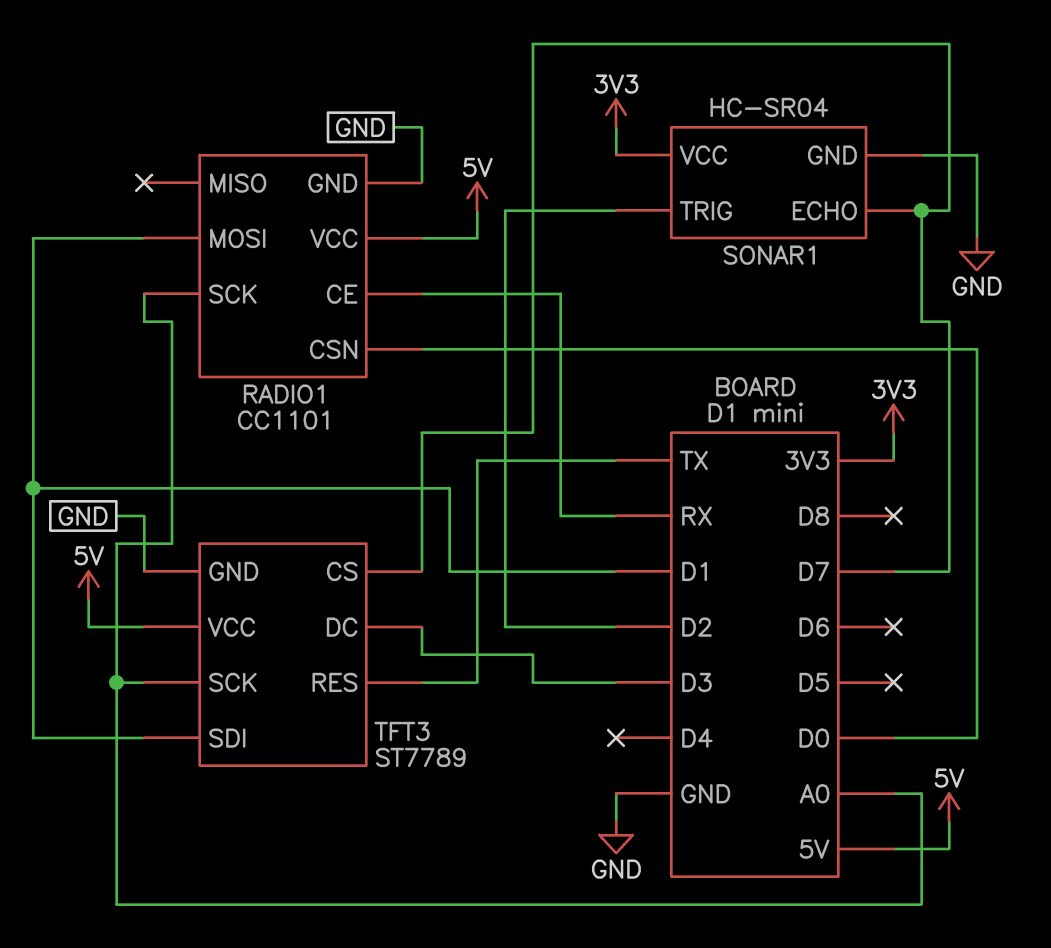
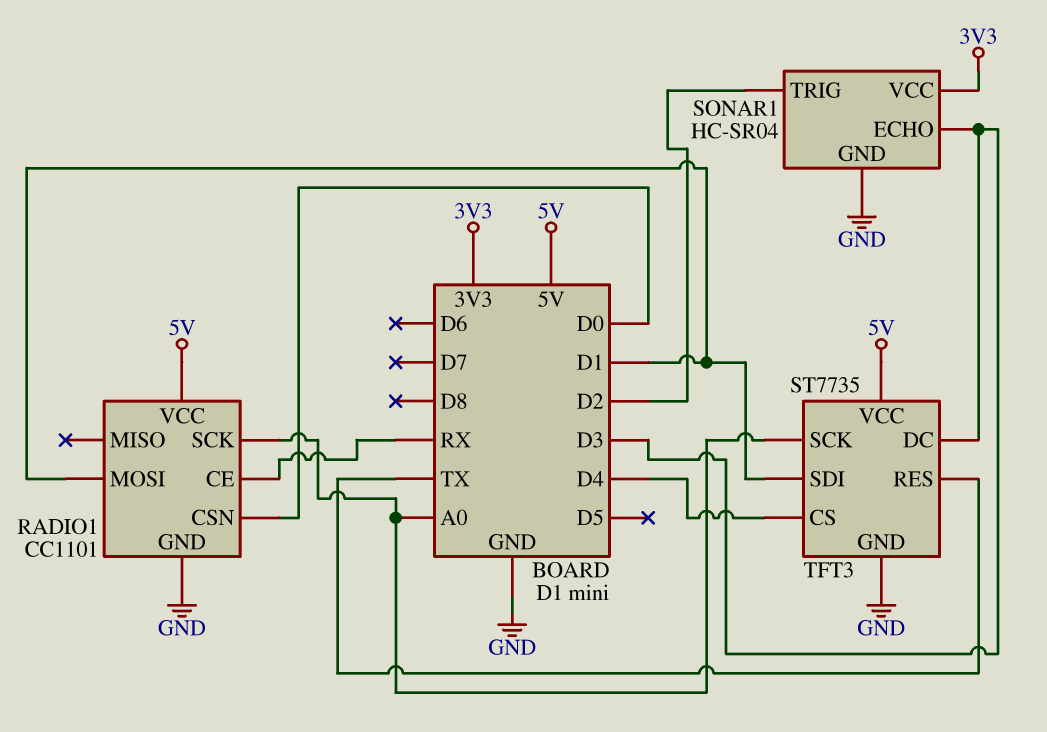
SONAR1 pin ECHO: D7 -> D3
TFT3: ST7789 -> ST7735
TFT3 pin CS: D7 -> D4

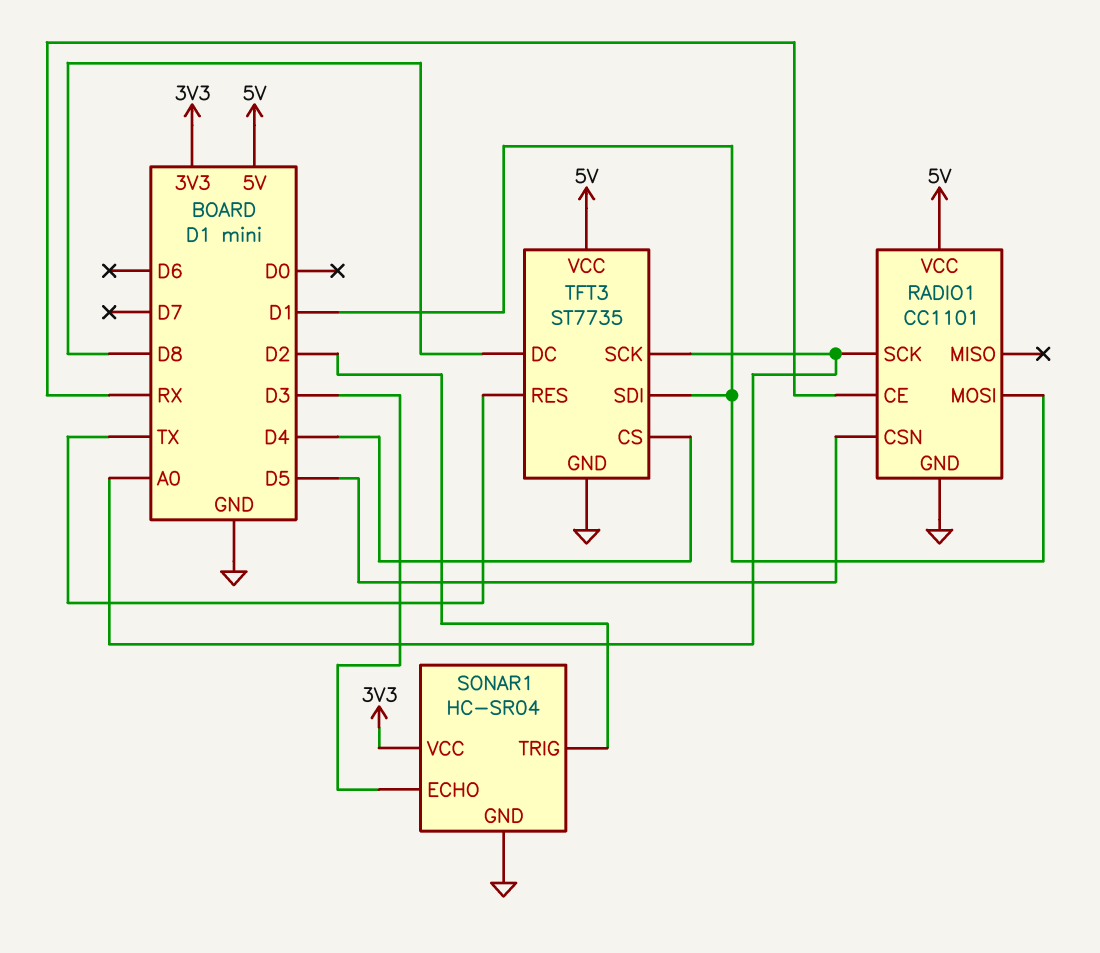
RADIO1 pin CSN: D0 -> D5
TFT3 pin DC: D3 -> D8

